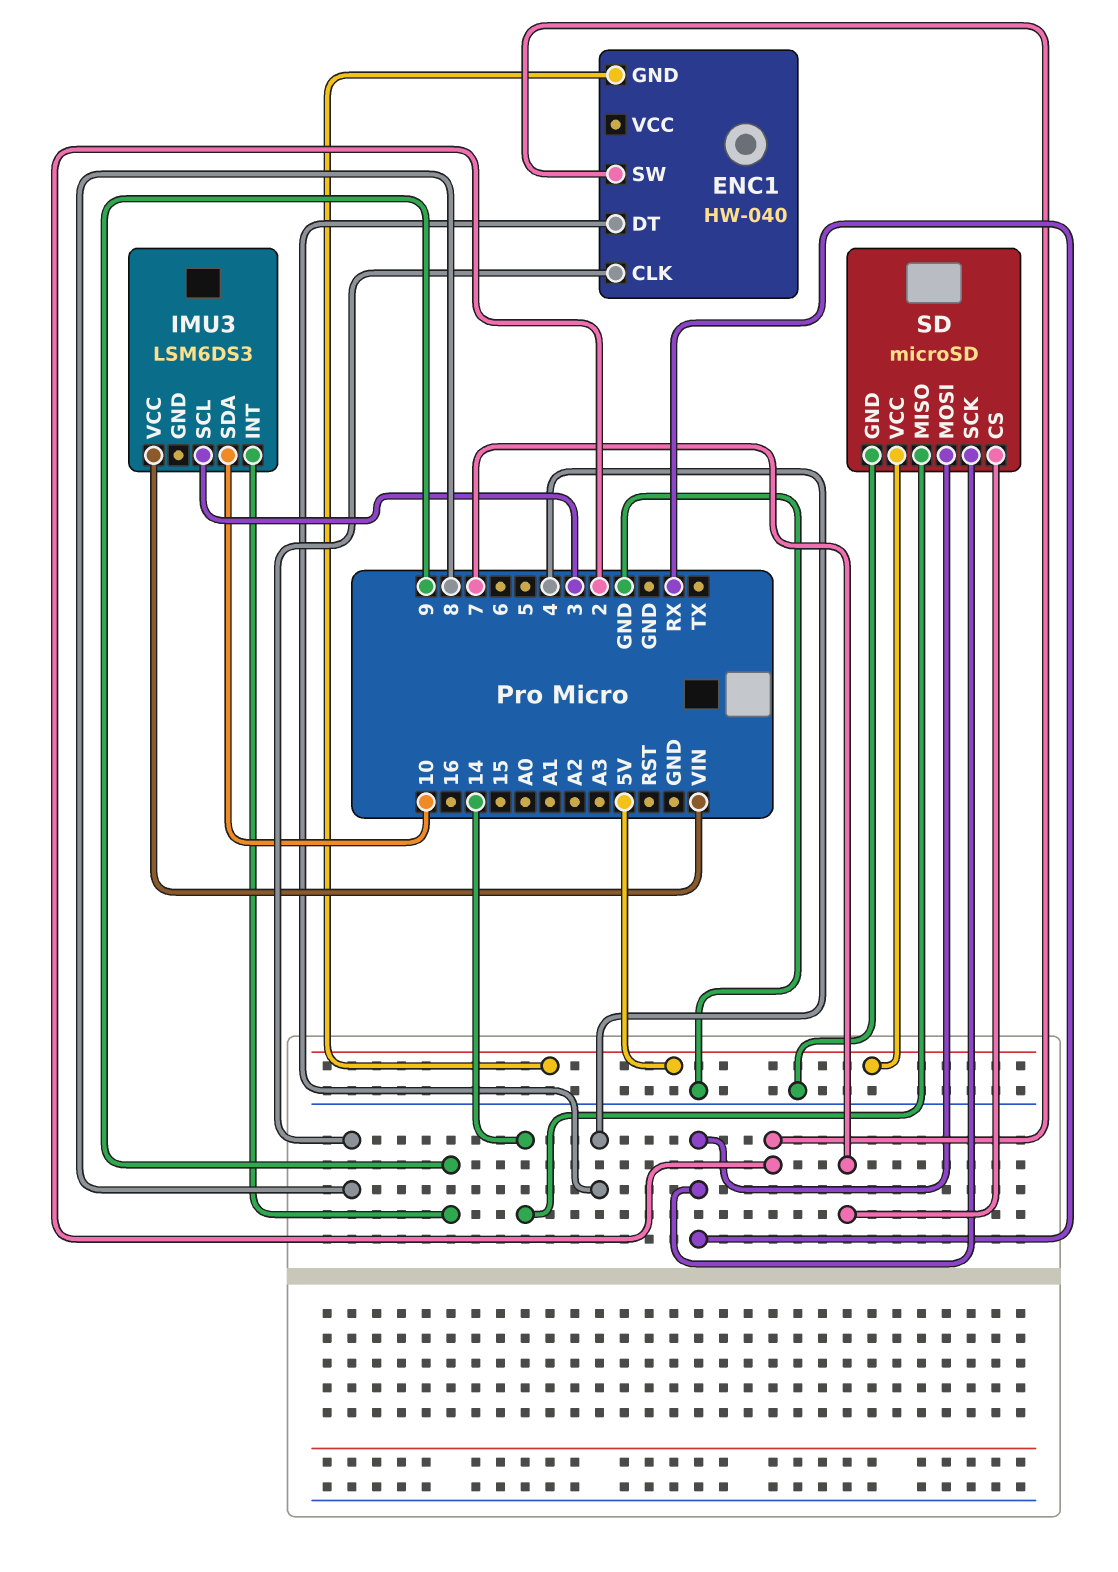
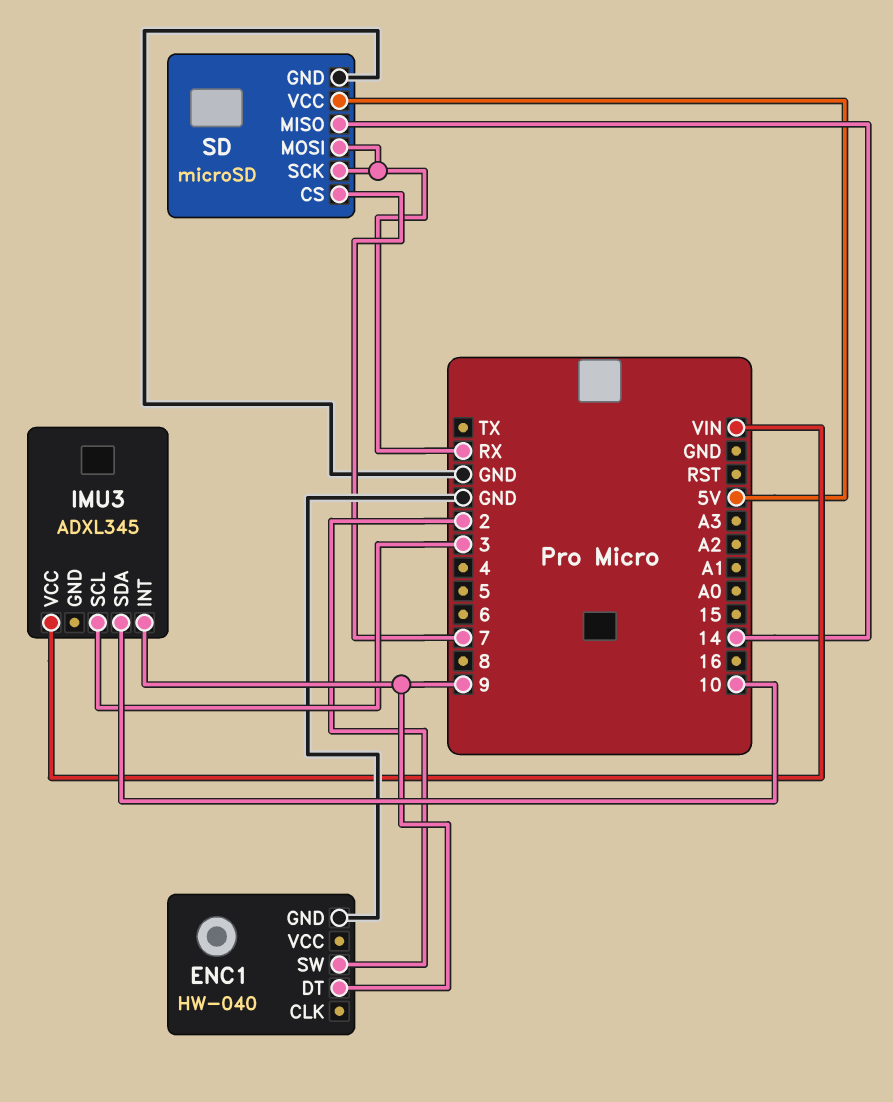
ENC1 pin CLK: 8 -> none
ENC1 pin DT: 4 -> 9
ENC1 pin GND: 5V -> GND
IMU3: LSM6DS3 -> ADXL345

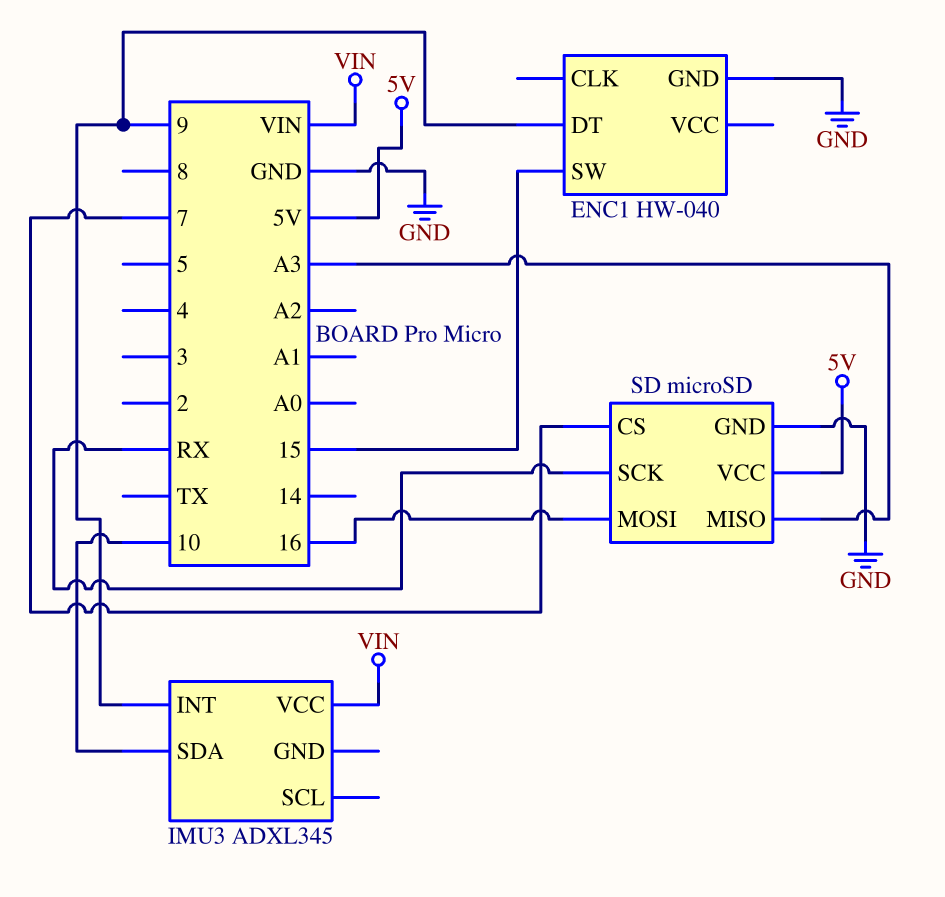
ENC1 pin SW: 2 -> 15
IMU3 pin SCL: 3 -> none
SD pin MISO: 14 -> A3
SD pin MOSI: RX -> 16

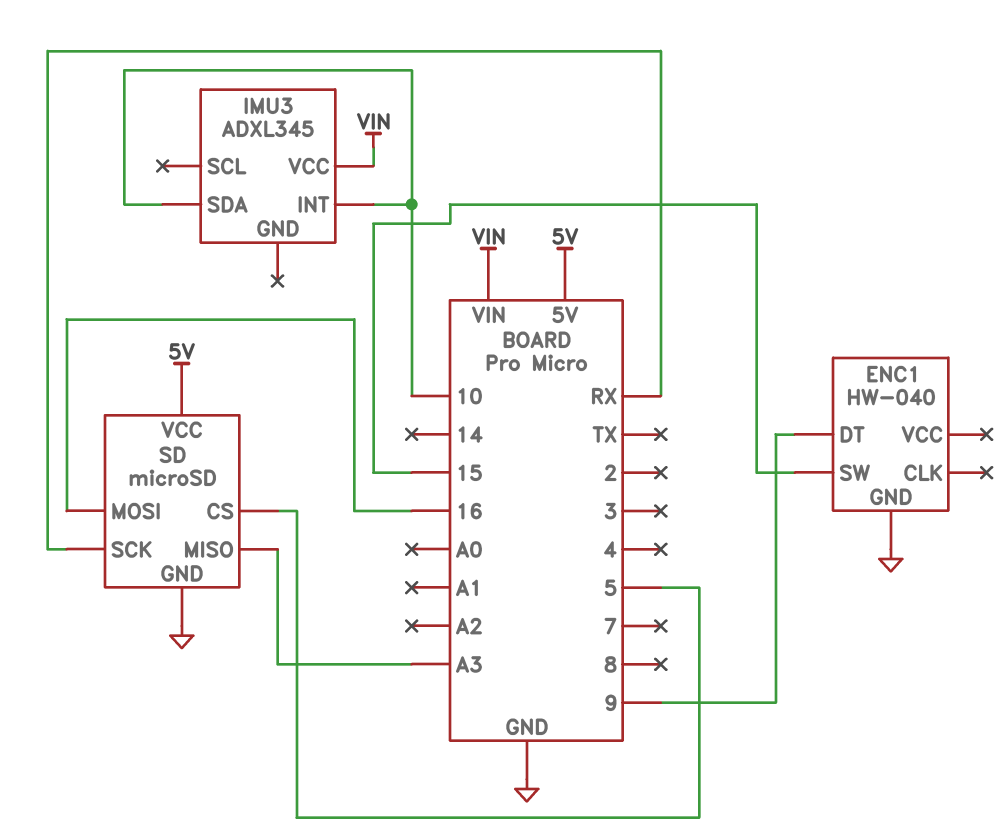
IMU3 pin INT: 9 -> 10
SD pin CS: 7 -> 5

